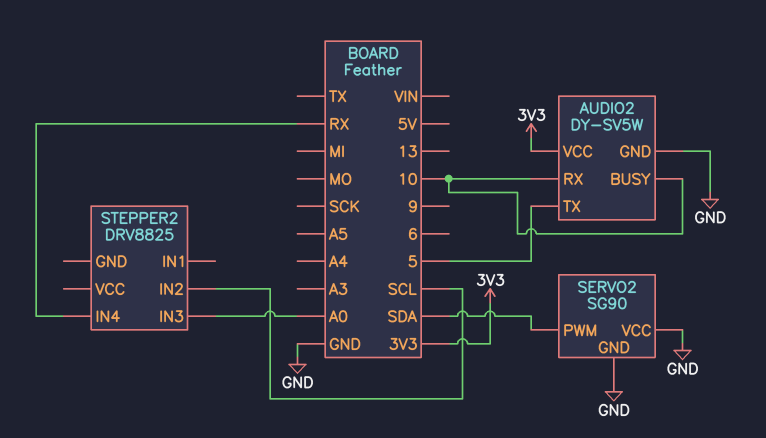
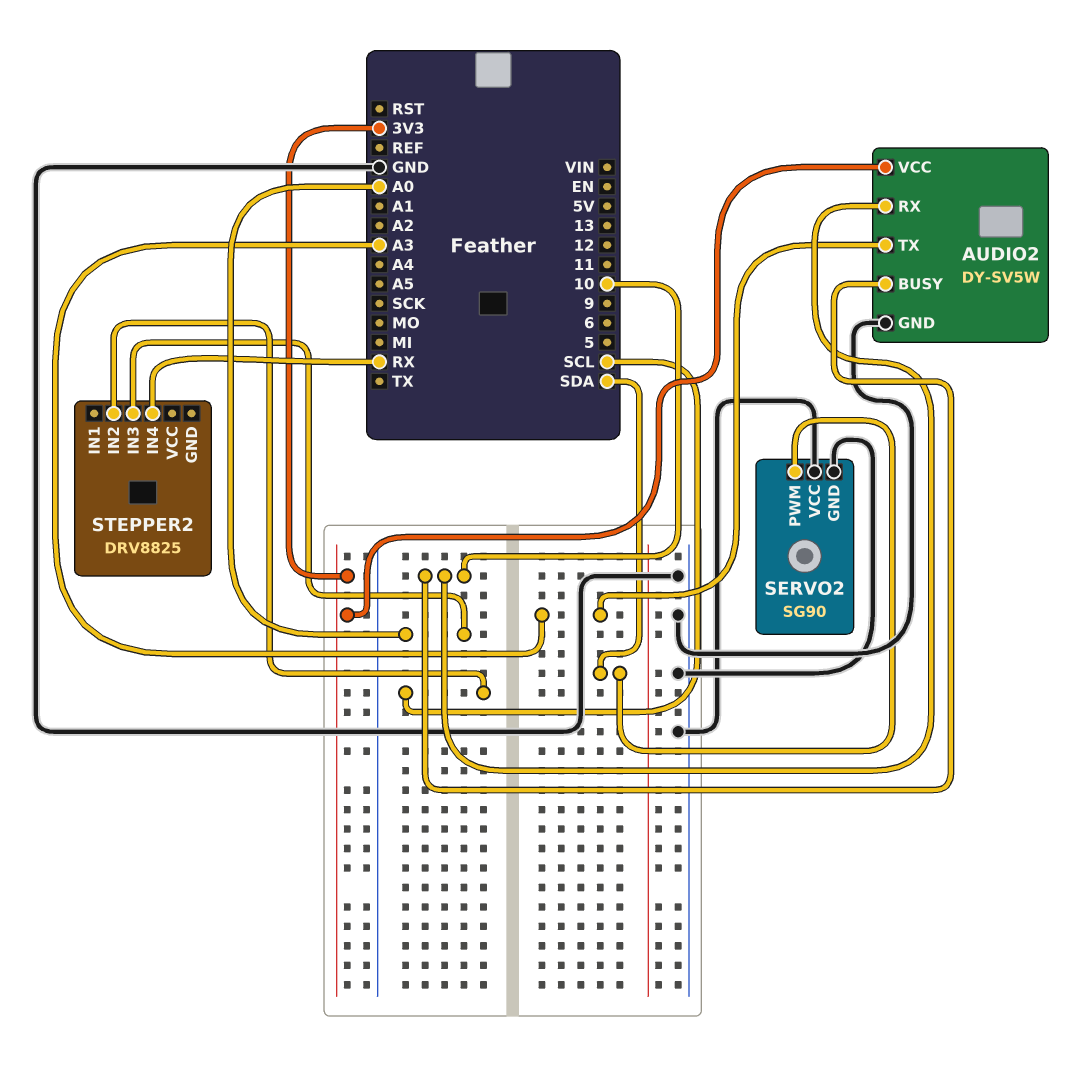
AUDIO2 pin TX: 5 -> A3

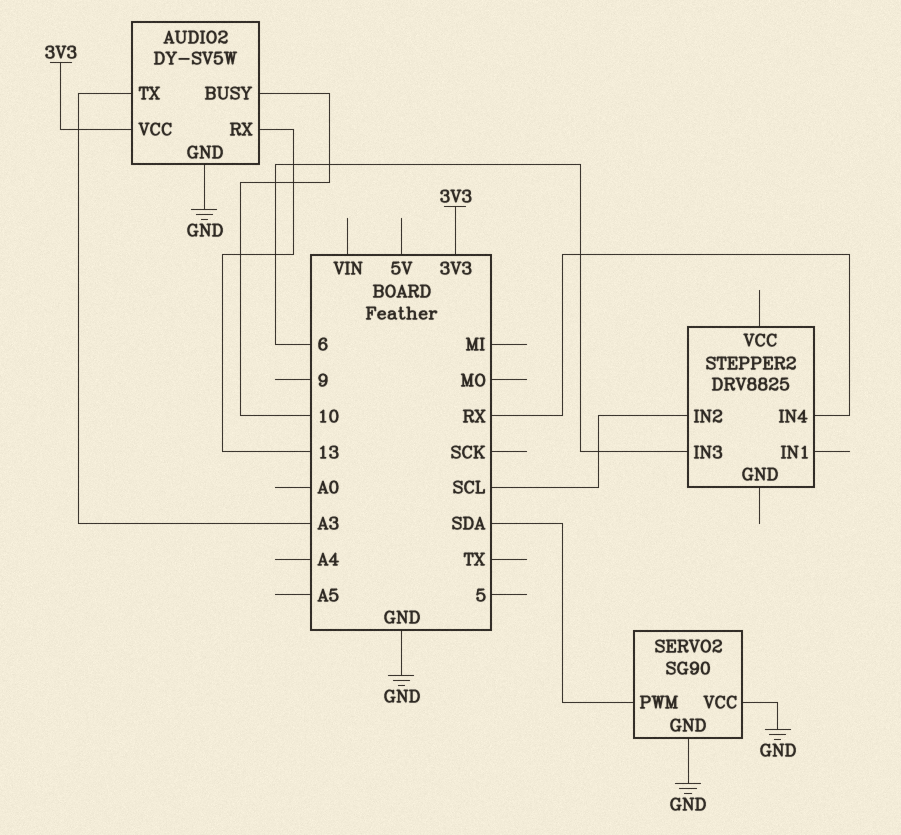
AUDIO2 pin RX: 10 -> 13
STEPPER2 pin IN3: A0 -> 6

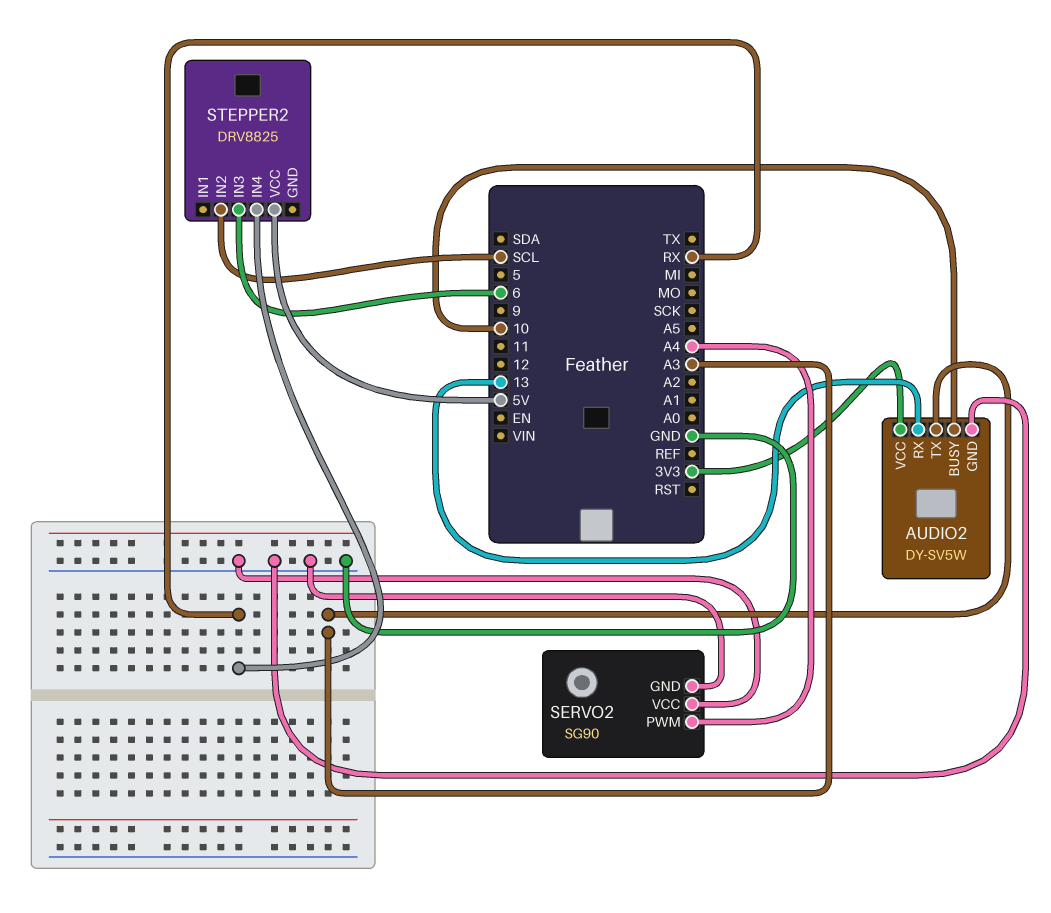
SERVO2 pin PWM: SDA -> A4
STEPPER2 pin VCC: none -> 5V

